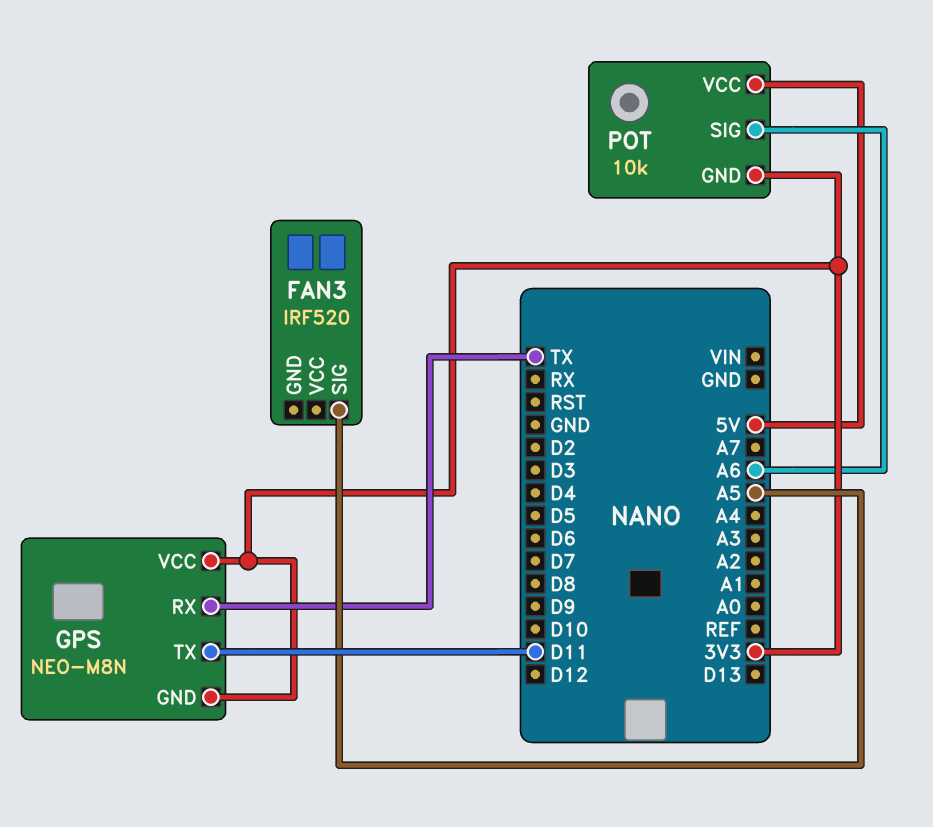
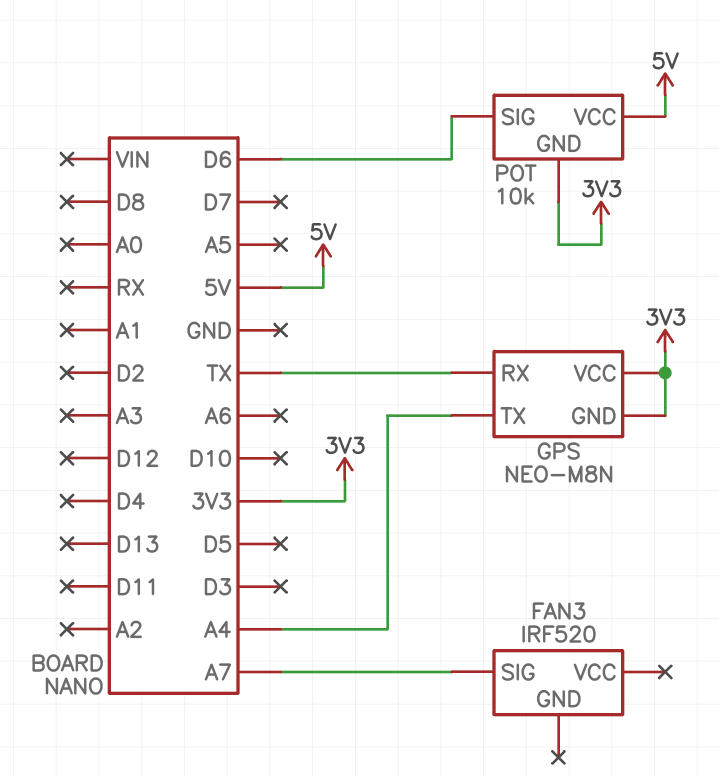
FAN3 pin SIG: A5 -> A7
GPS pin TX: D11 -> A4
POT pin SIG: A6 -> D6

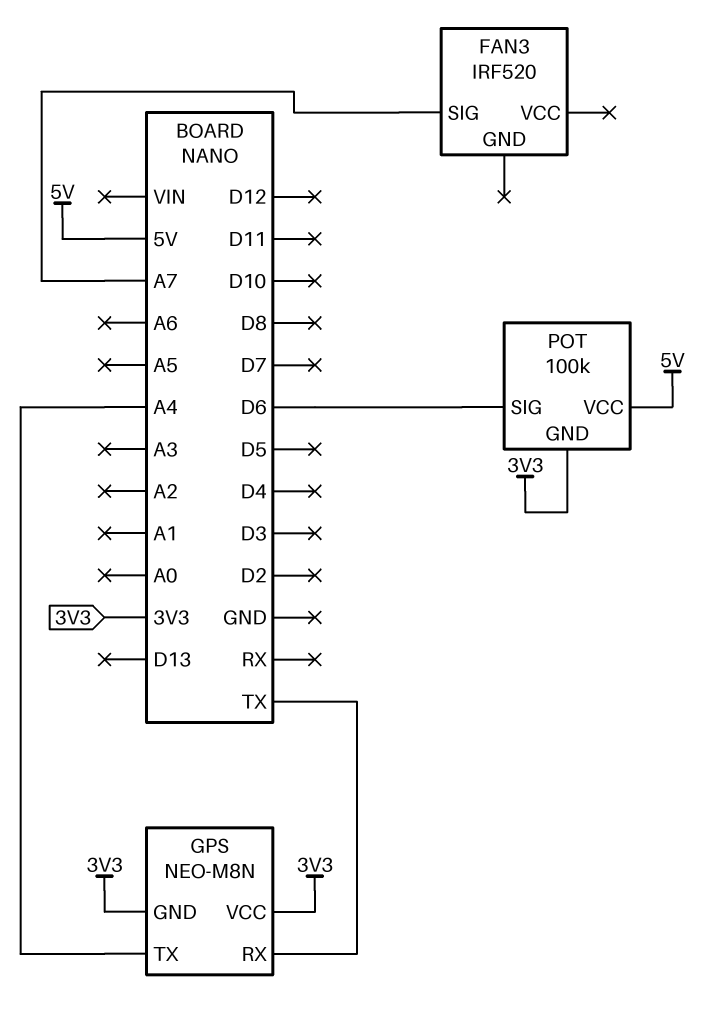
POT: 10k -> 100k

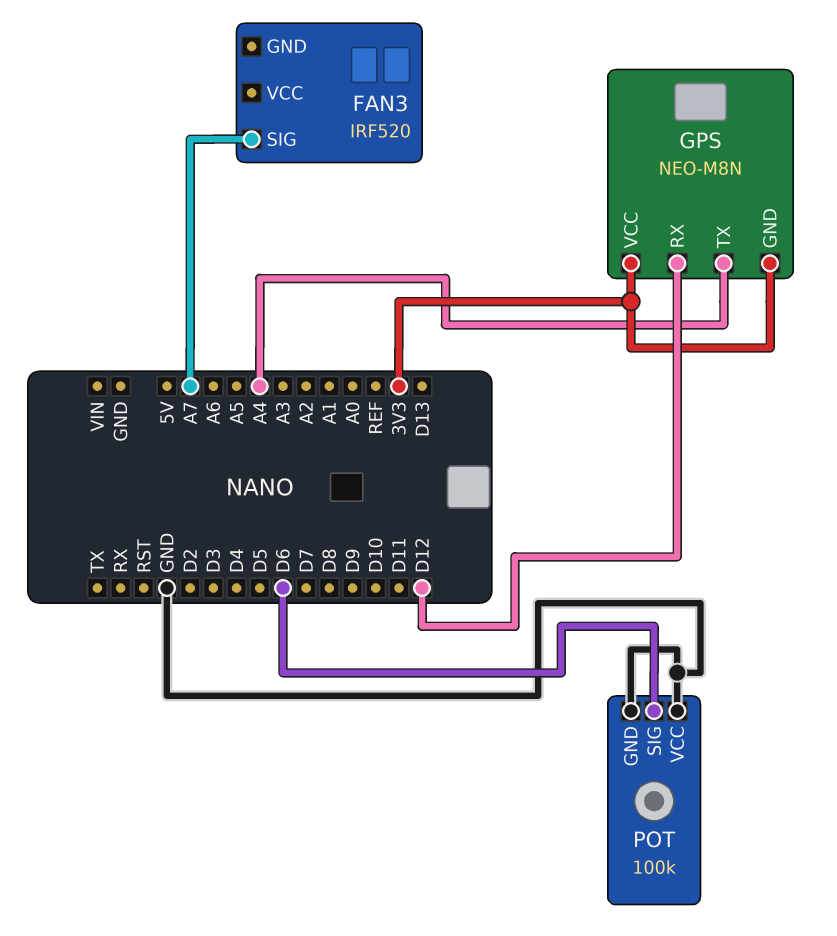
GPS pin RX: TX -> D12
POT pin GND: 3V3 -> GND
POT pin VCC: 5V -> GND

